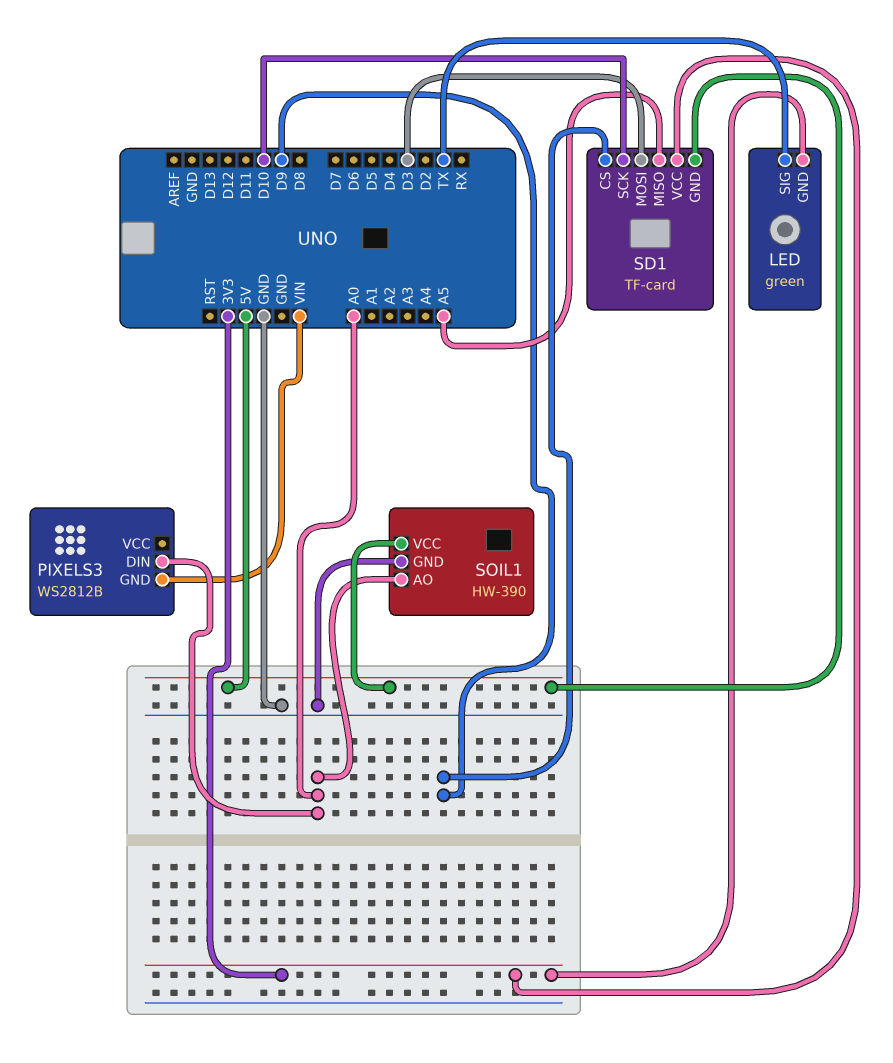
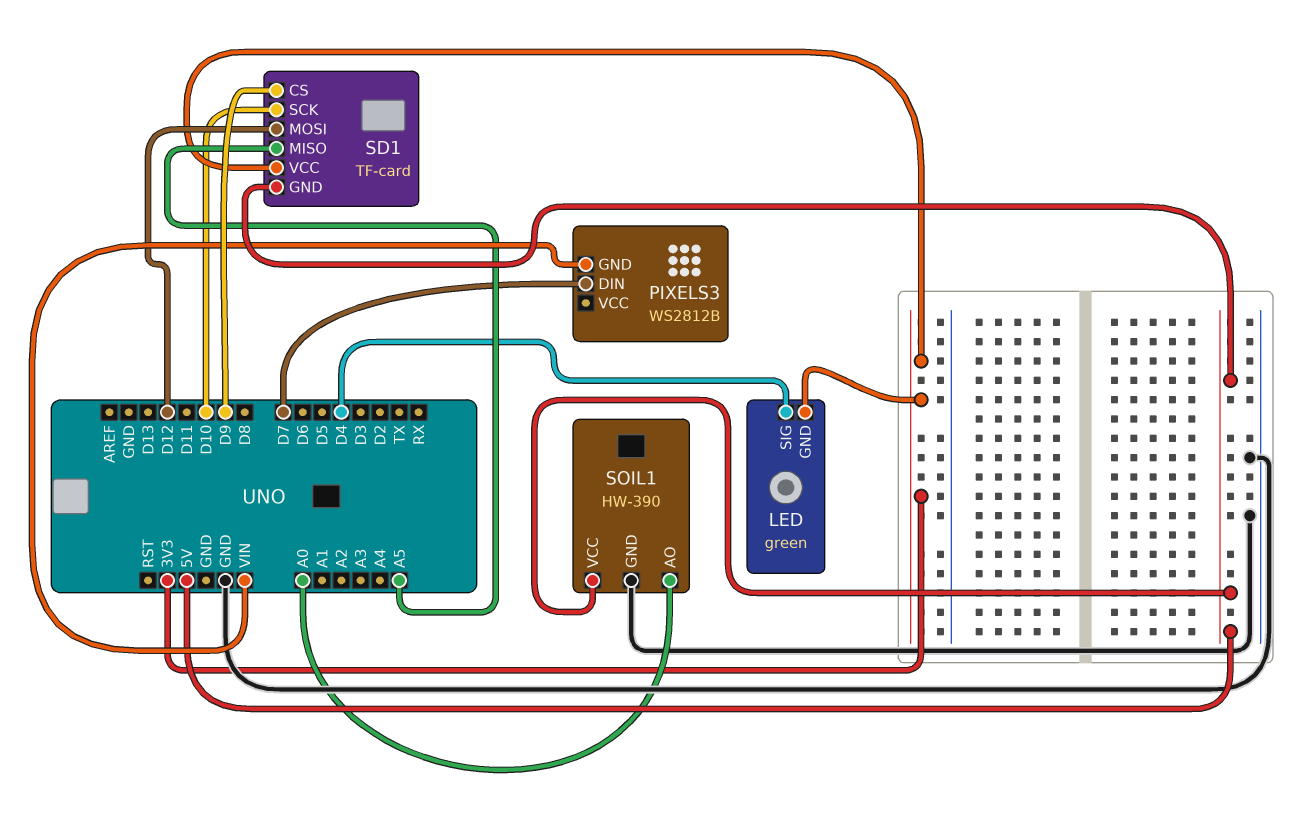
LED pin SIG: TX -> D4
PIXELS3 pin DIN: A0 -> D7
SD1 pin MOSI: D3 -> D12

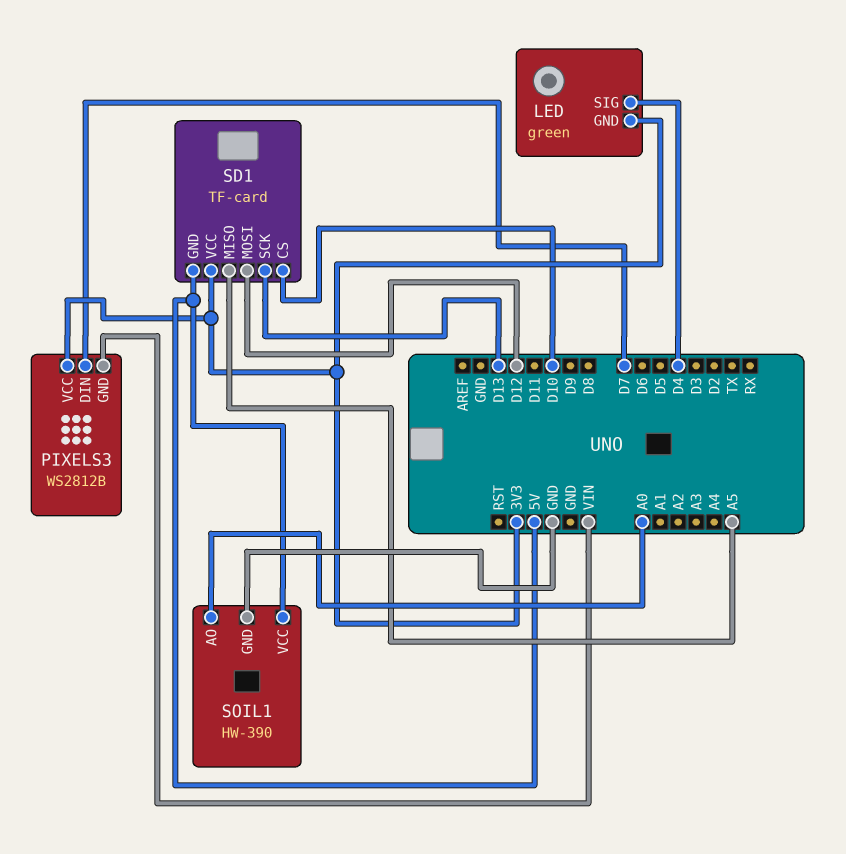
PIXELS3 pin VCC: none -> 3V3
SD1 pin CS: D9 -> D10
SD1 pin SCK: D10 -> D13

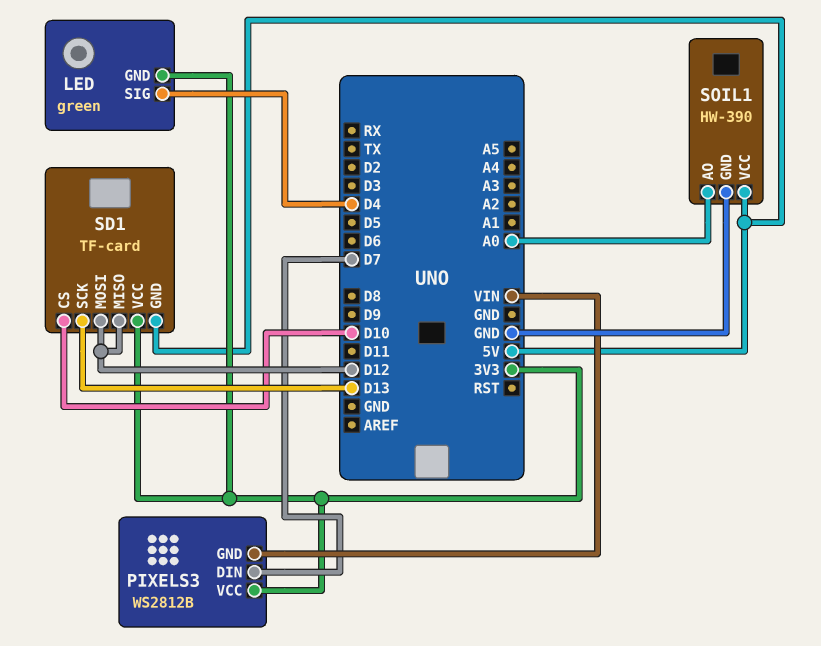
SD1 pin MISO: A5 -> D12

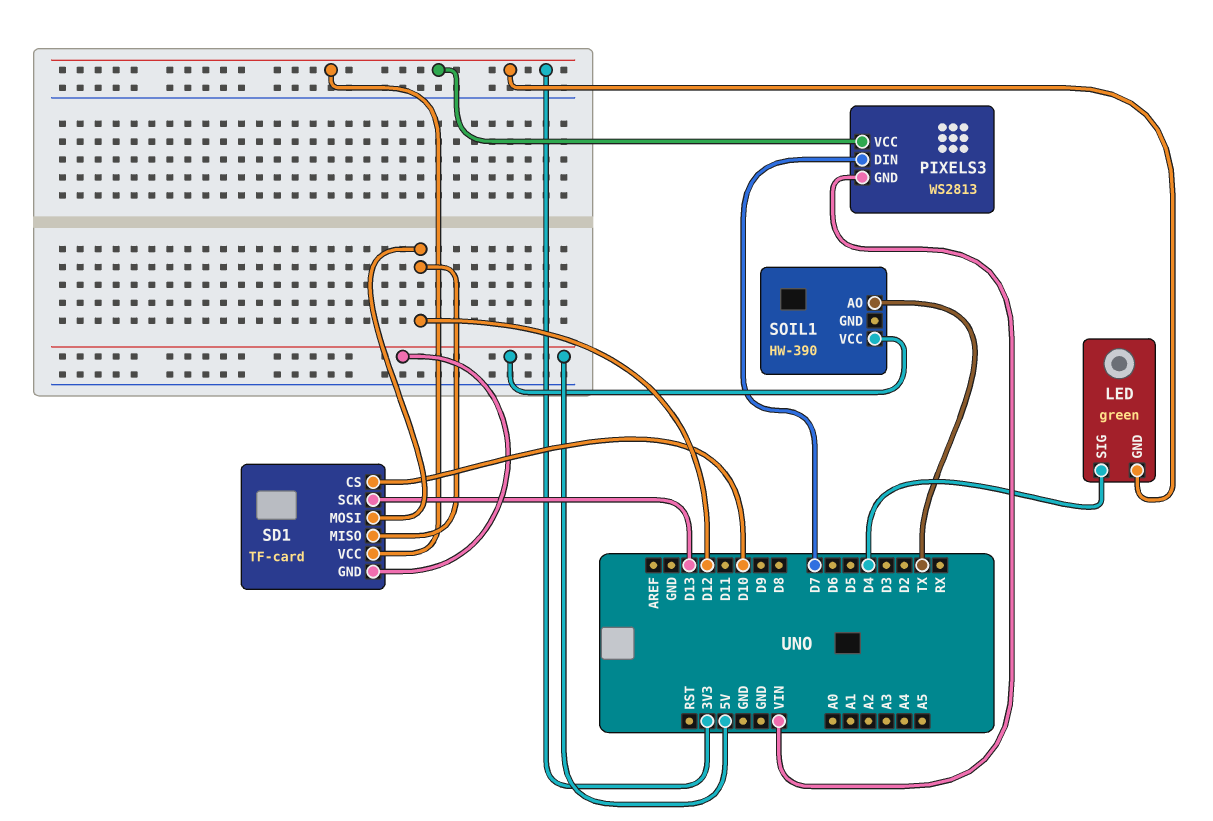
PIXELS3: WS2812B -> WS2813
SOIL1 pin AO: A0 -> TX
SOIL1 pin GND: GND -> none

